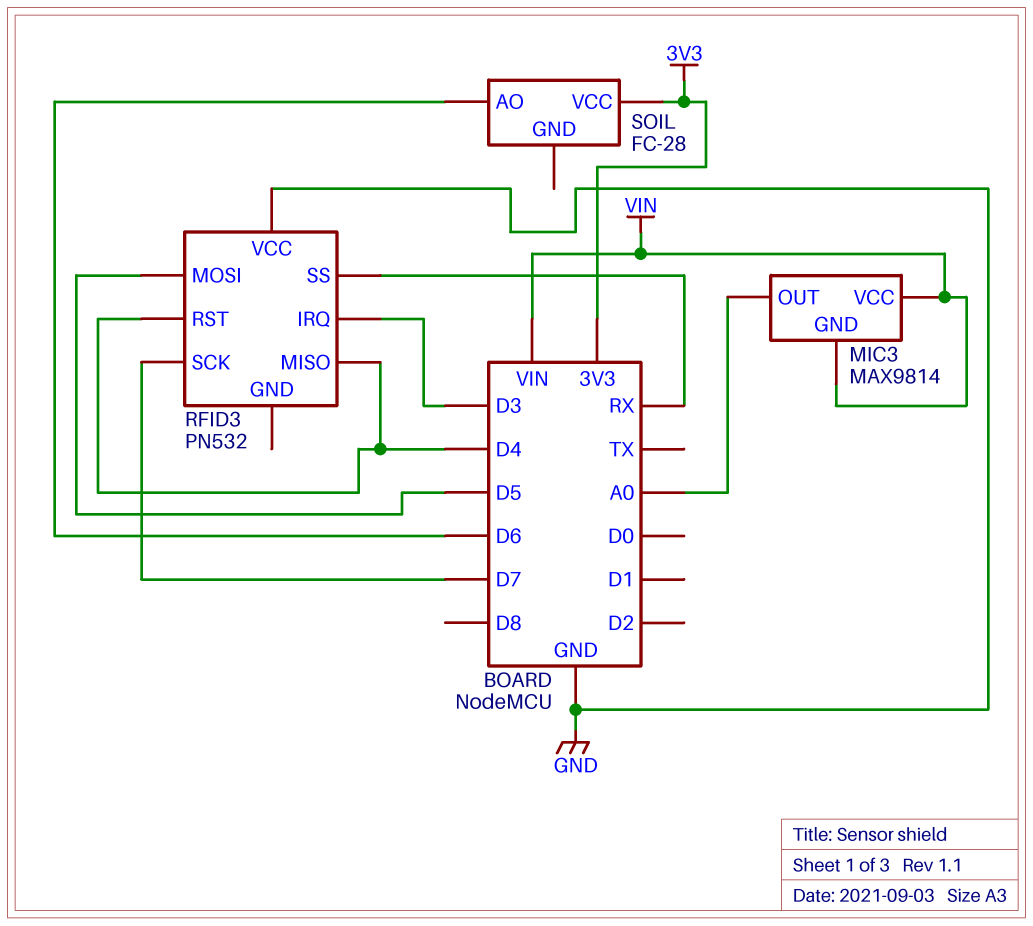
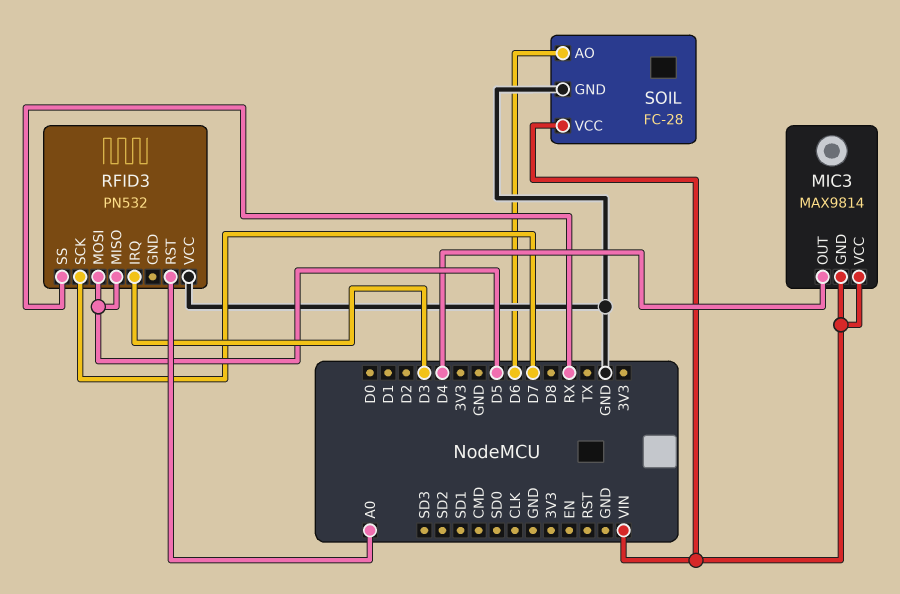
MIC3 pin OUT: A0 -> D4
RFID3 pin MISO: D4 -> D5
RFID3 pin RST: D4 -> A0
SOIL pin GND: none -> GND
SOIL pin VCC: 3V3 -> VIN

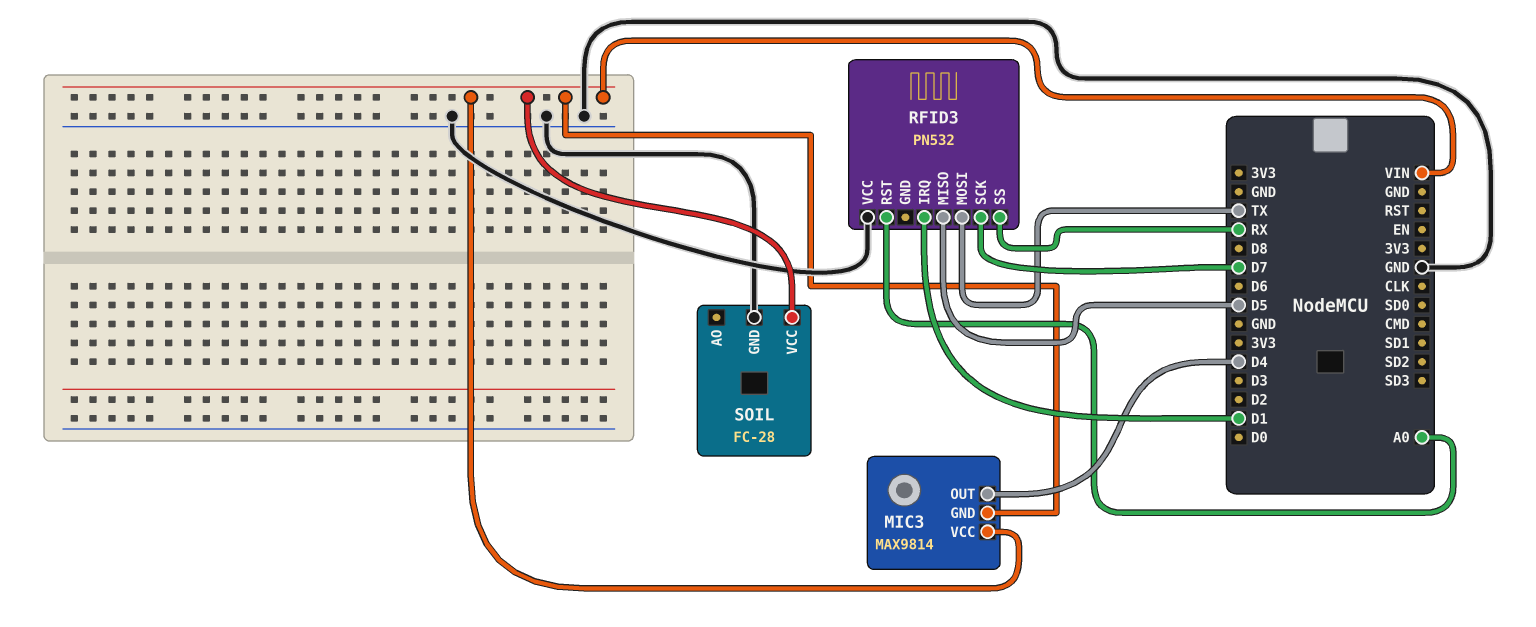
RFID3 pin IRQ: D3 -> D1
RFID3 pin MOSI: D5 -> TX
SOIL pin AO: D6 -> none

